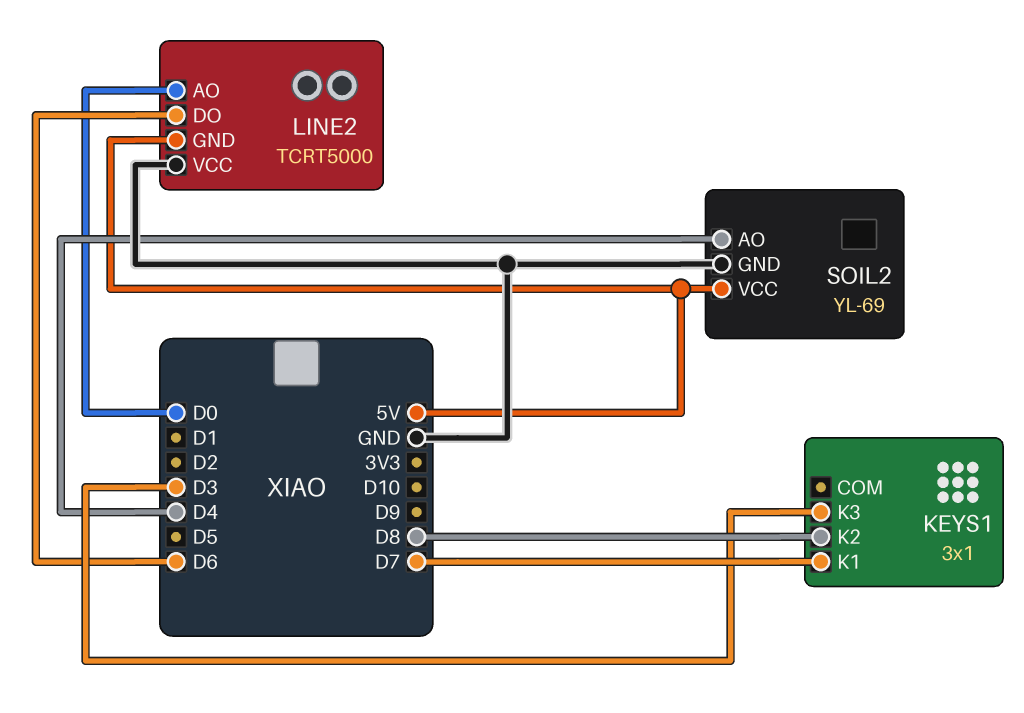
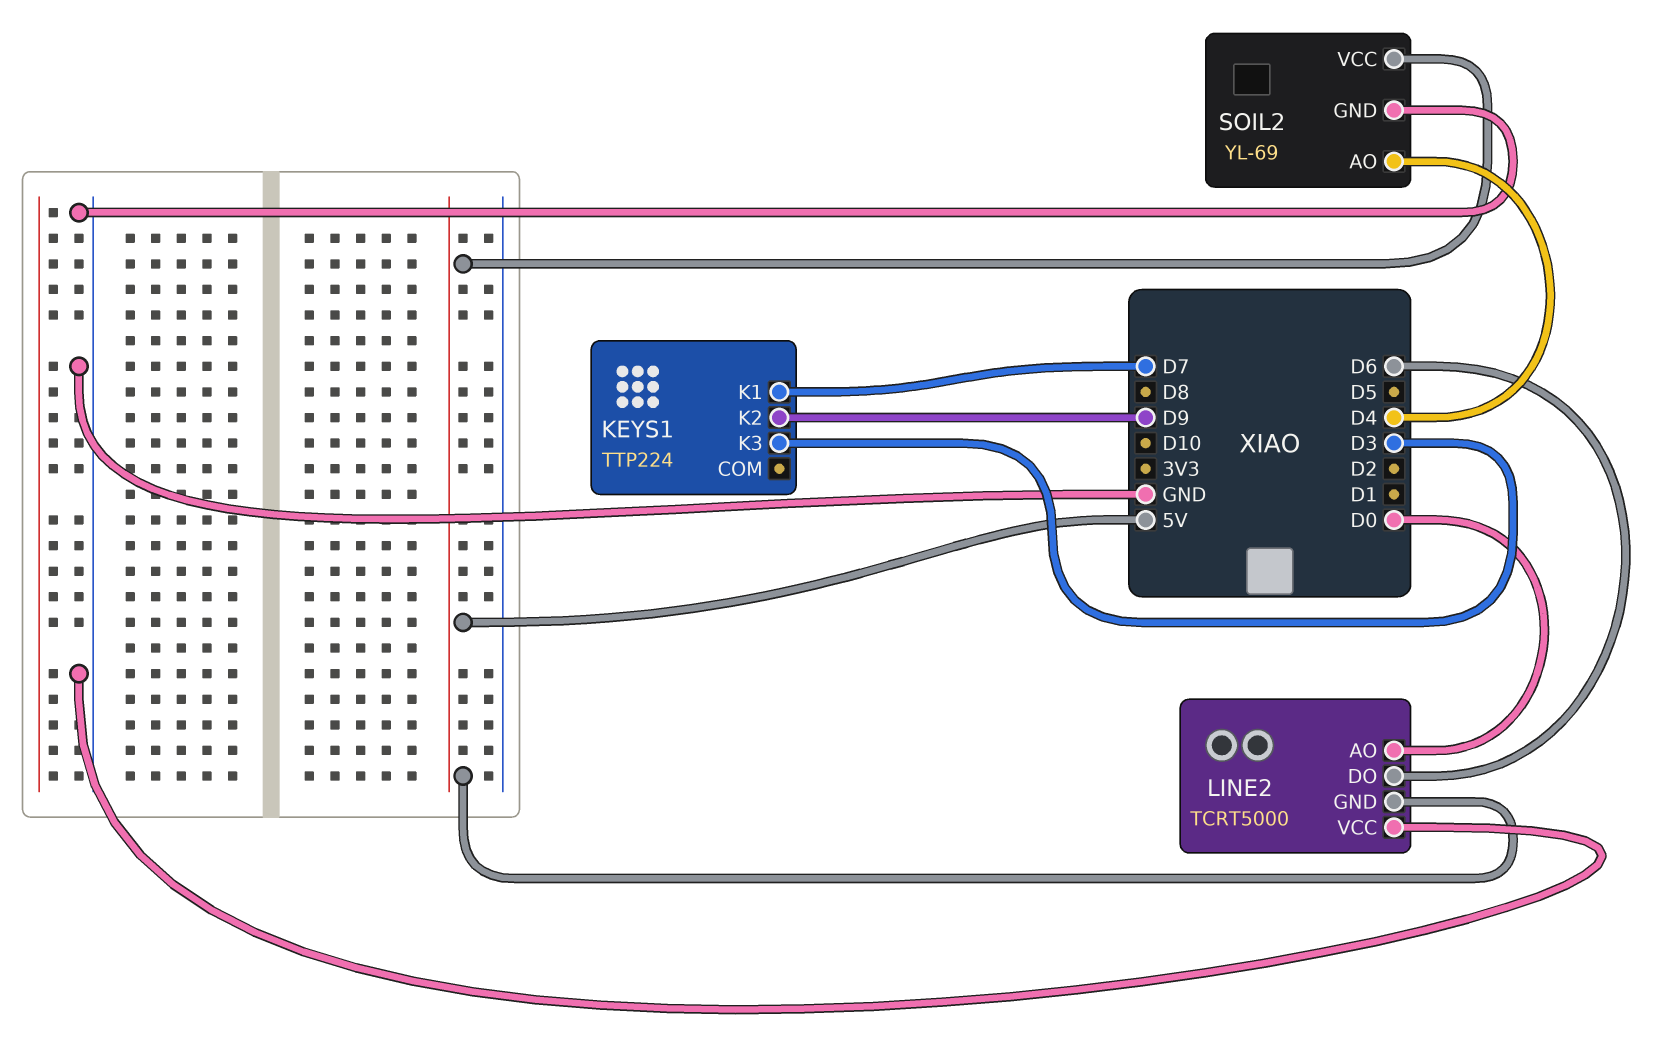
KEYS1: 3x1 -> TTP224
KEYS1 pin K2: D8 -> D9

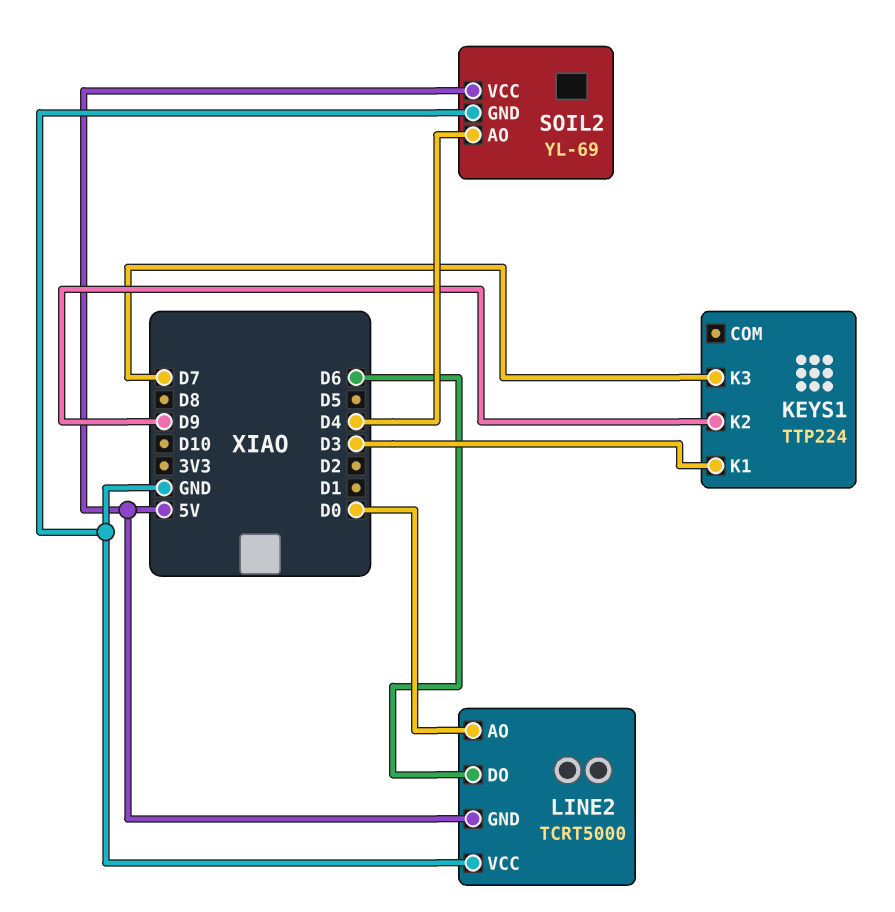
KEYS1 pin K1: D7 -> D3
KEYS1 pin K3: D3 -> D7

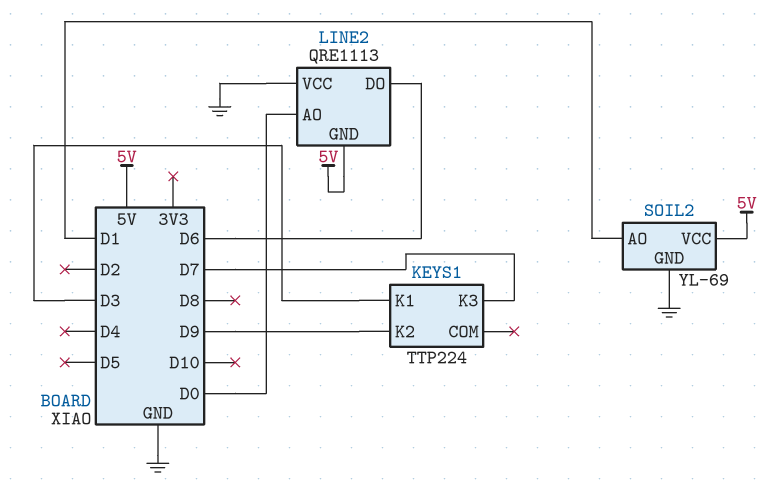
LINE2: TCRT5000 -> QRE1113
SOIL2 pin AO: D4 -> D1

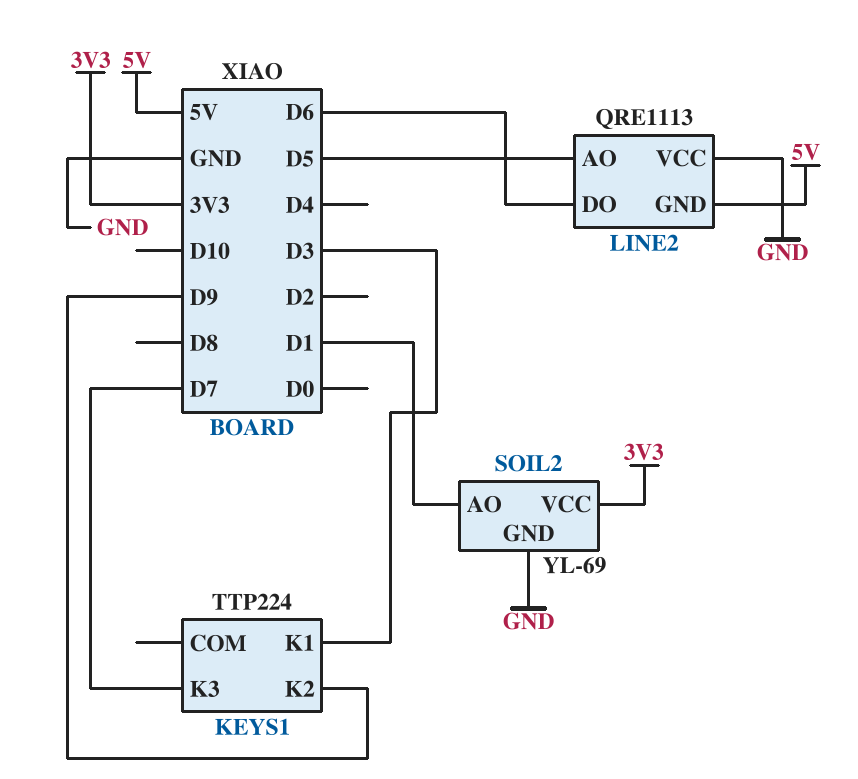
LINE2 pin AO: D0 -> D5
SOIL2 pin VCC: 5V -> 3V3

